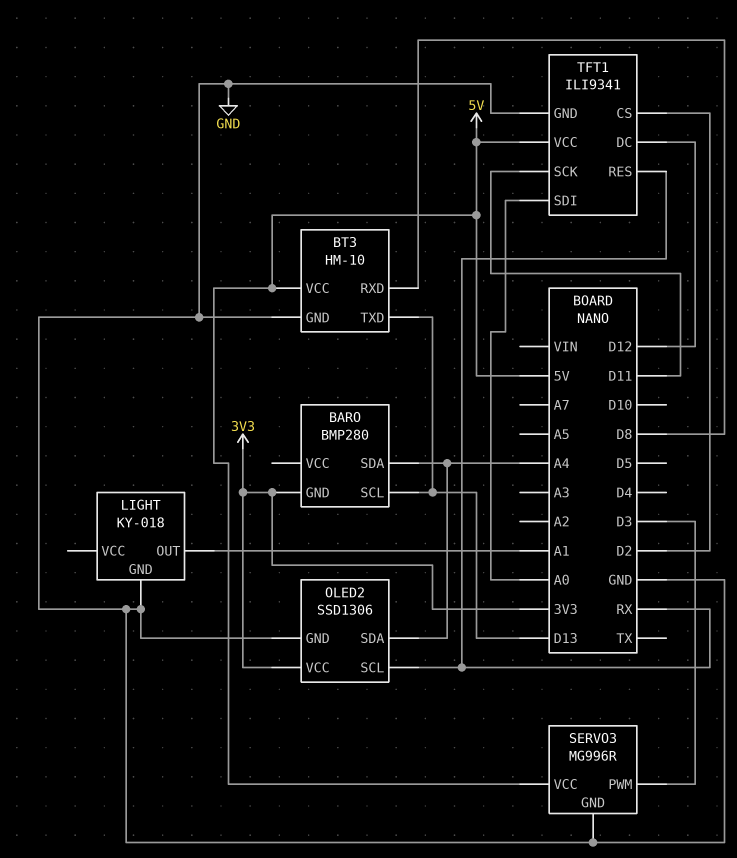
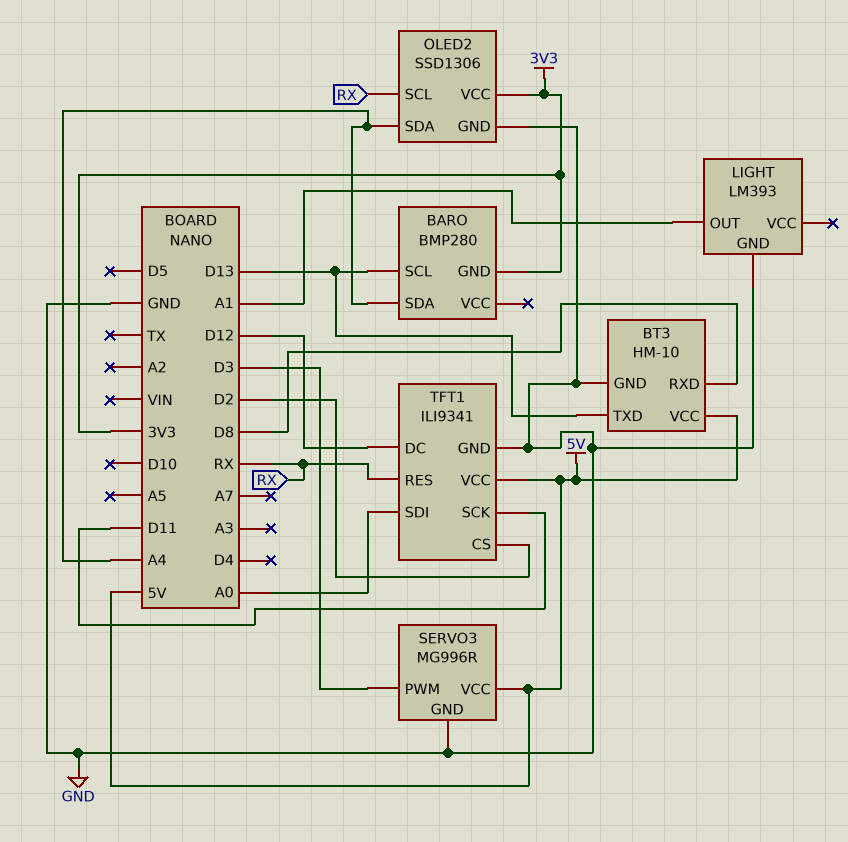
LIGHT: KY-018 -> LM393

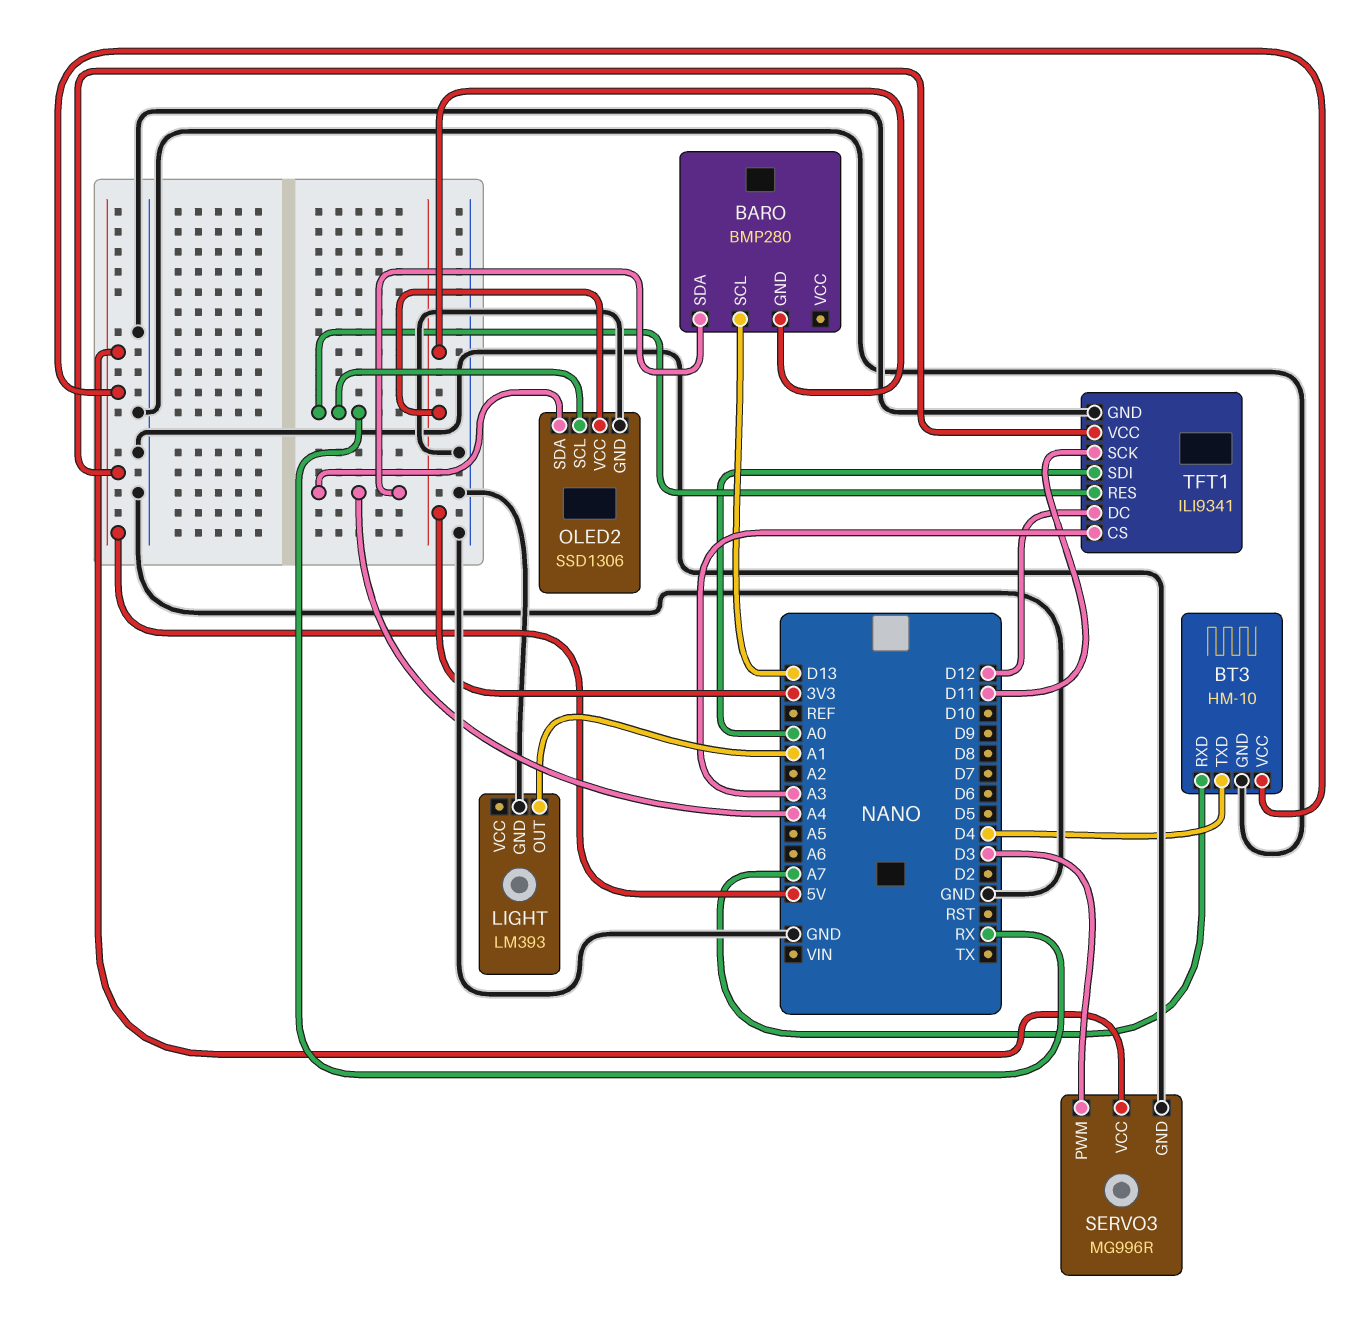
BT3 pin RXD: D8 -> A7
BT3 pin TXD: D13 -> D4
TFT1 pin CS: D2 -> A3

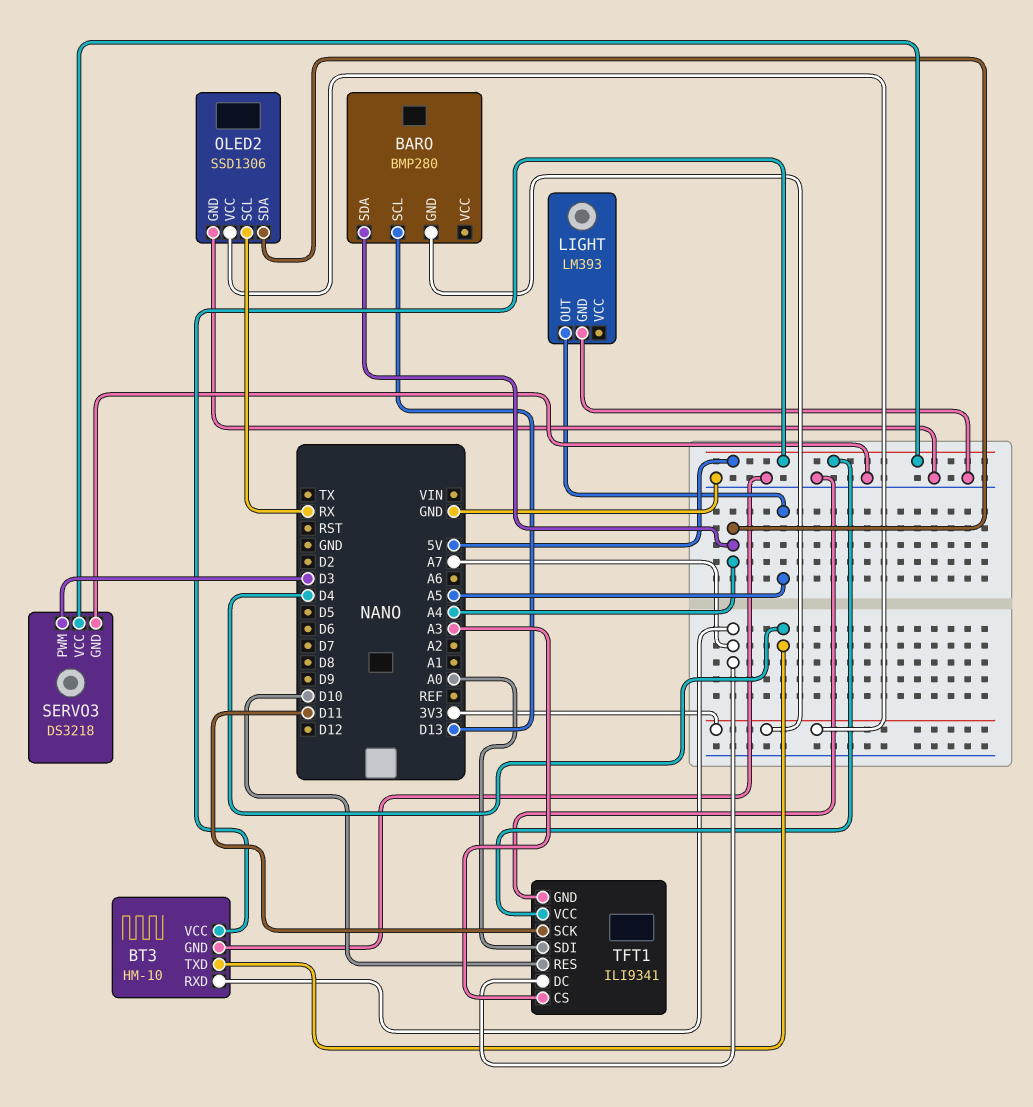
LIGHT pin OUT: A1 -> A5
SERVO3: MG996R -> DS3218
TFT1 pin DC: D12 -> A7
TFT1 pin RES: RX -> D10

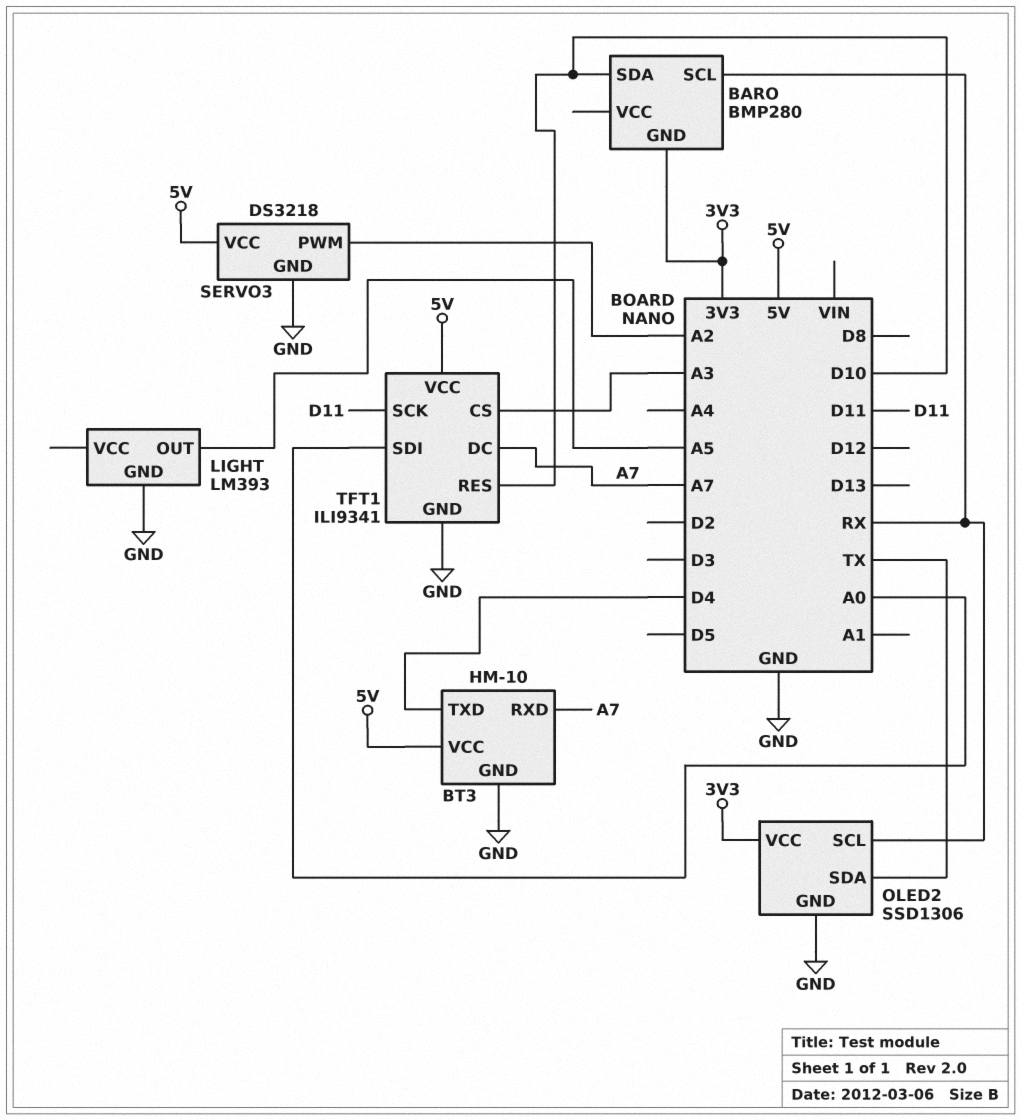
BARO pin SCL: D13 -> RX
BARO pin SDA: A4 -> D10
OLED2 pin SDA: A4 -> TX
SERVO3 pin PWM: D3 -> A2

